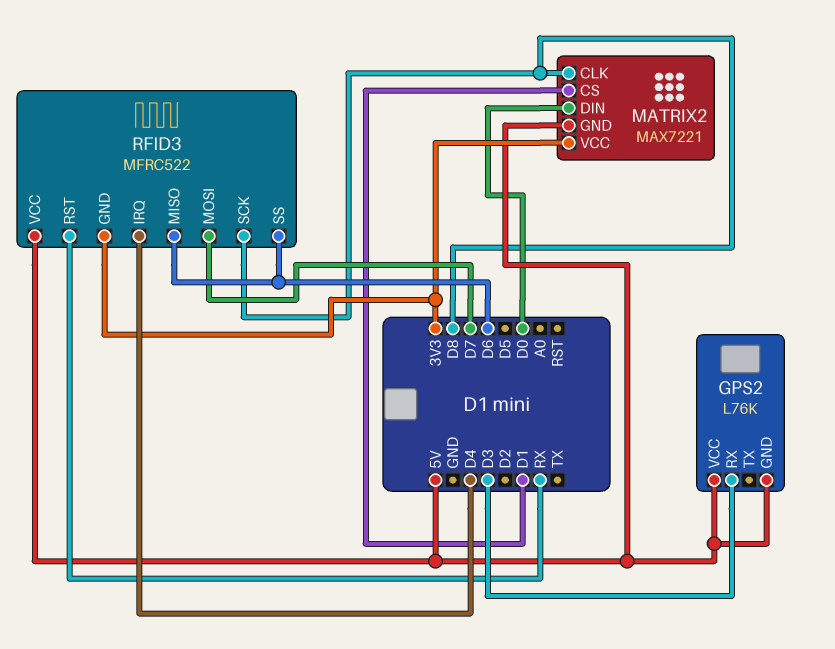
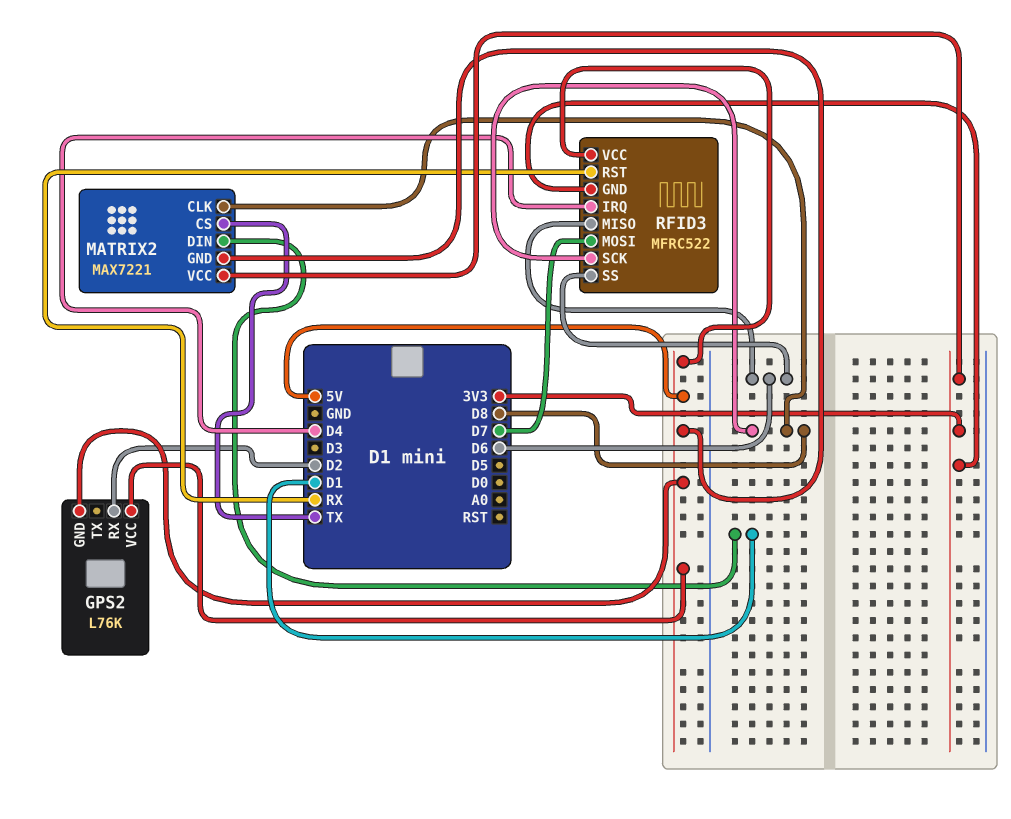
GPS2 pin RX: D3 -> D2
MATRIX2 pin CS: D1 -> TX
MATRIX2 pin DIN: D0 -> D1

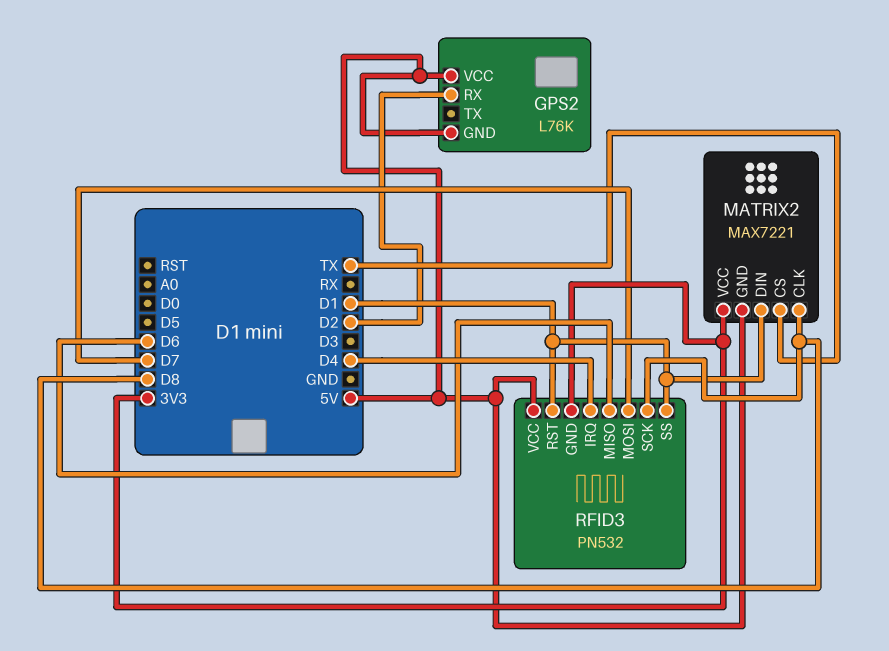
RFID3: MFRC522 -> PN532
RFID3 pin RST: RX -> D1
RFID3 pin SS: D6 -> D1

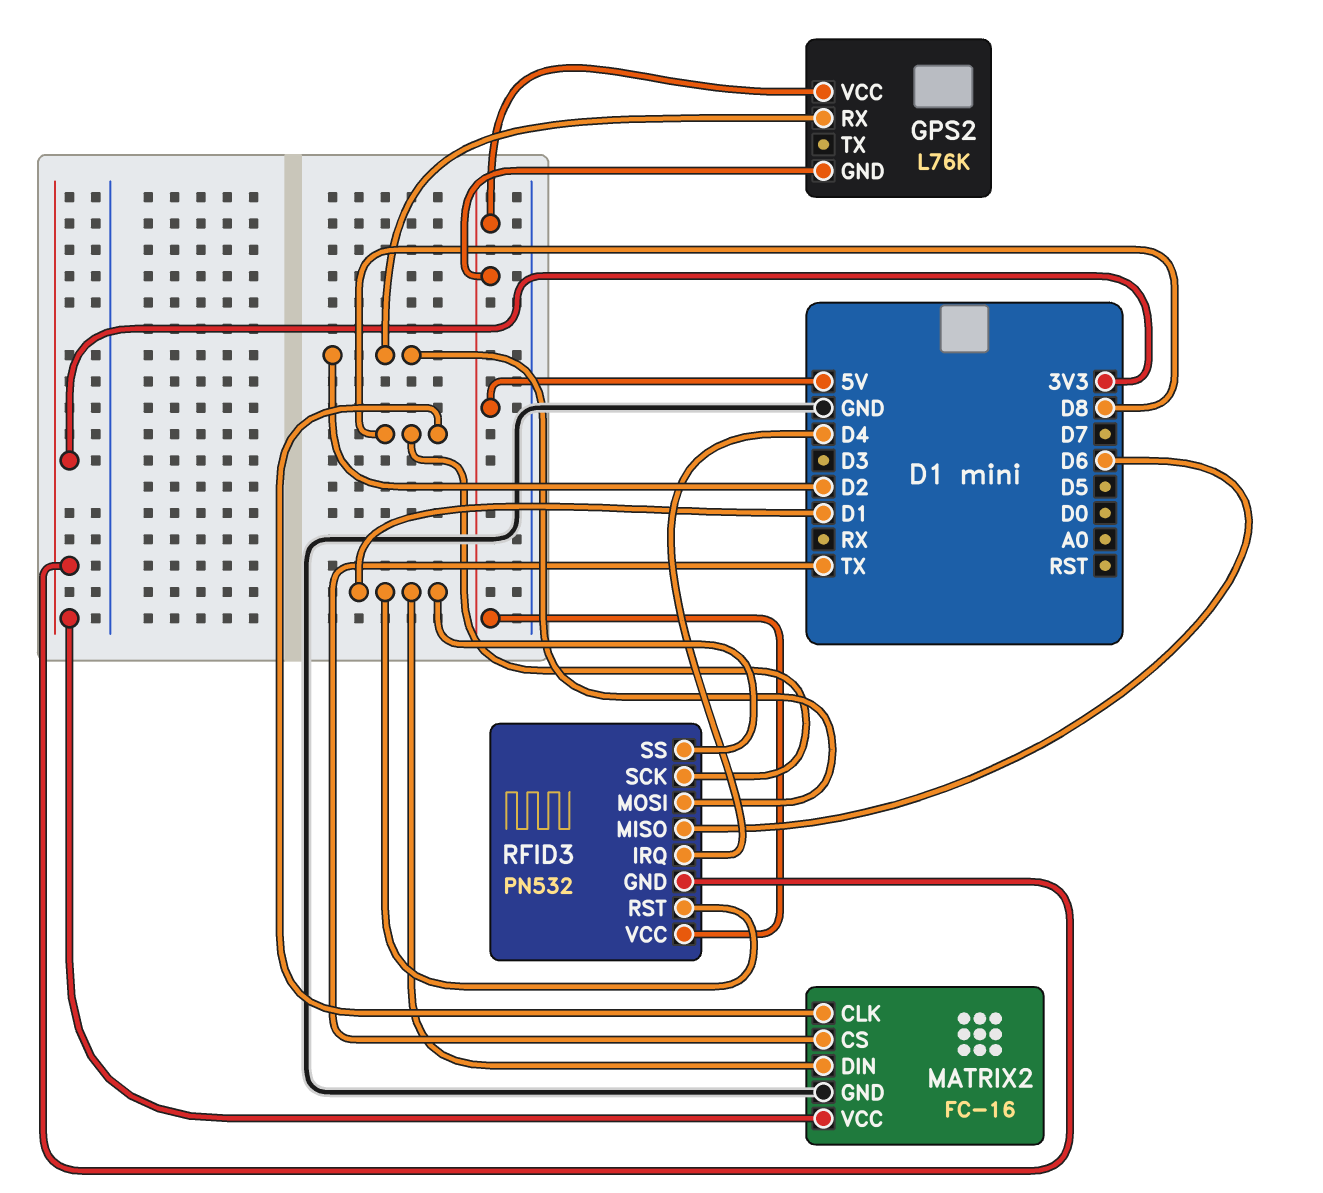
MATRIX2: MAX7221 -> FC-16
MATRIX2 pin GND: 5V -> GND
RFID3 pin MOSI: D7 -> D2

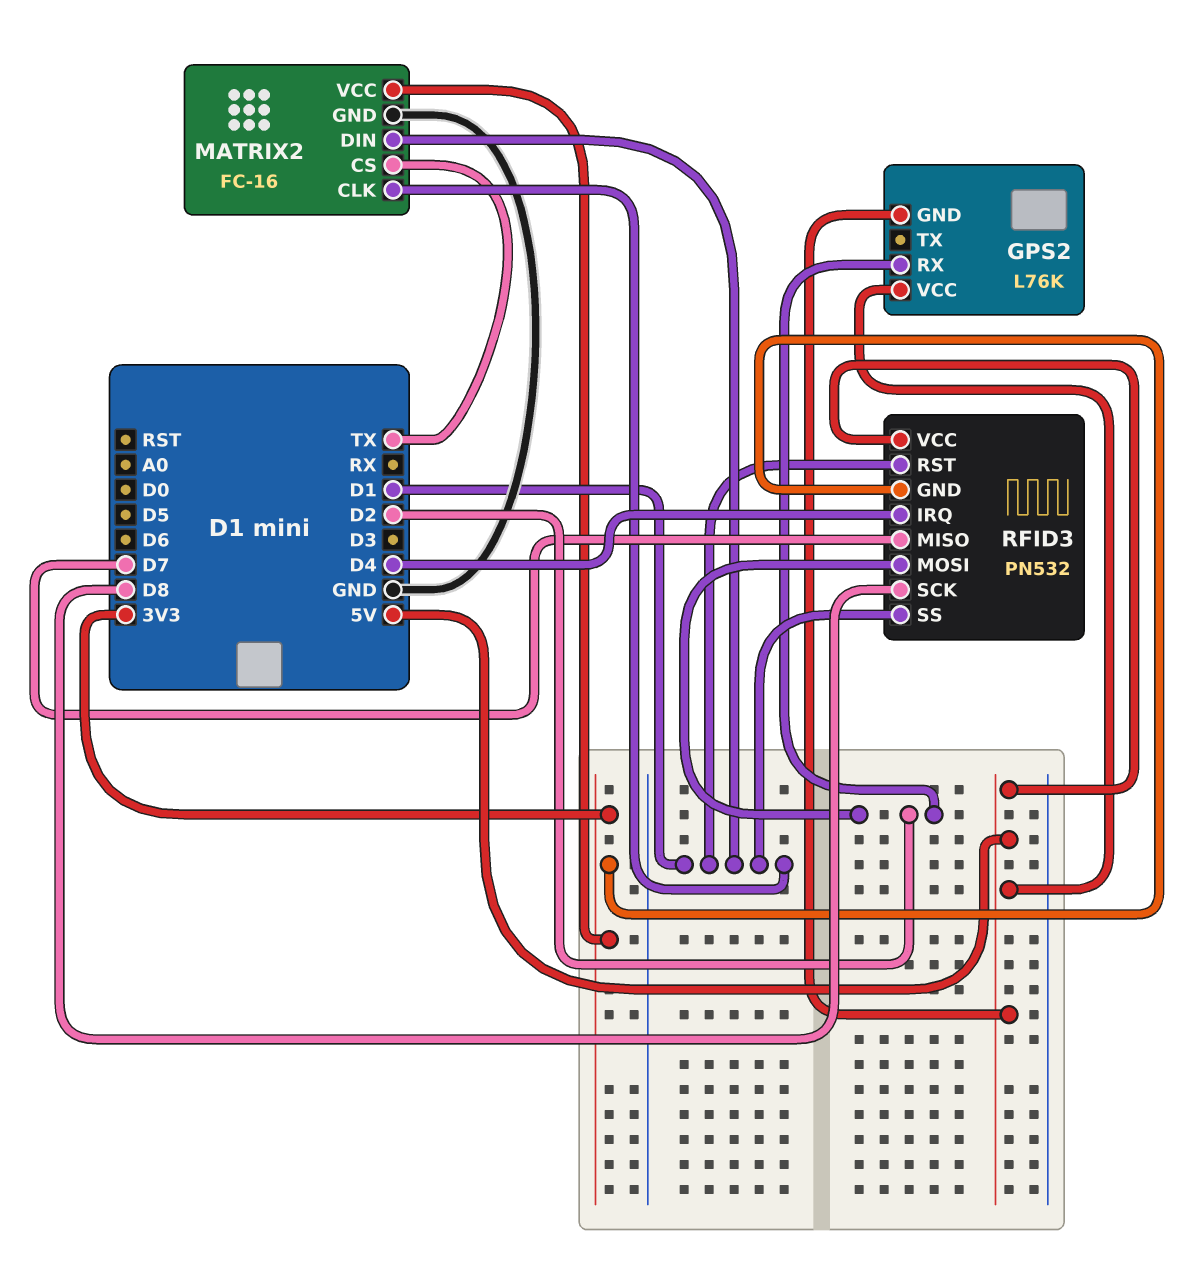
MATRIX2 pin CLK: D8 -> D1
RFID3 pin MISO: D6 -> D7

